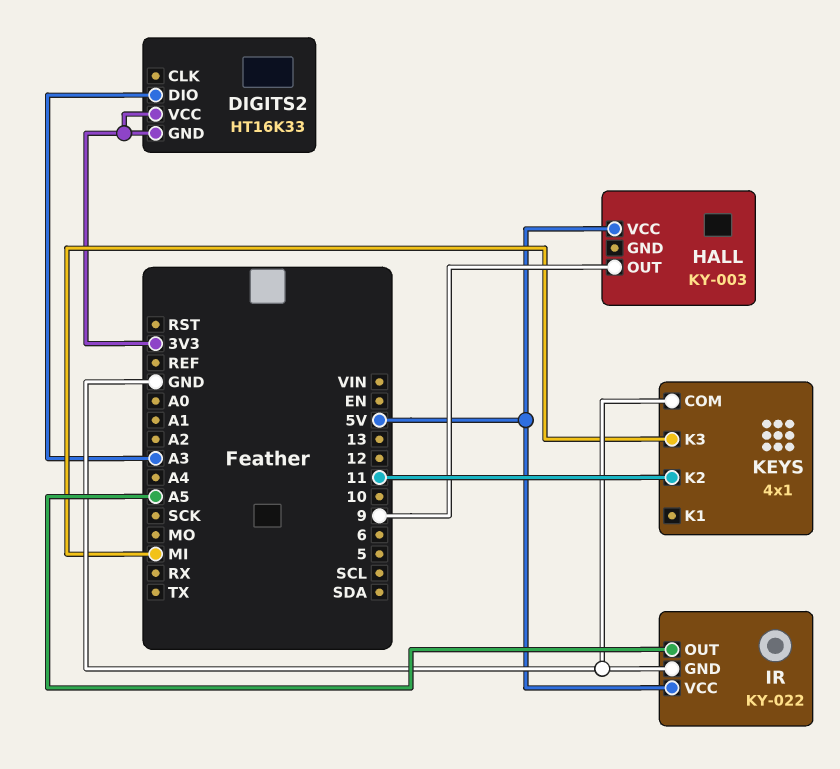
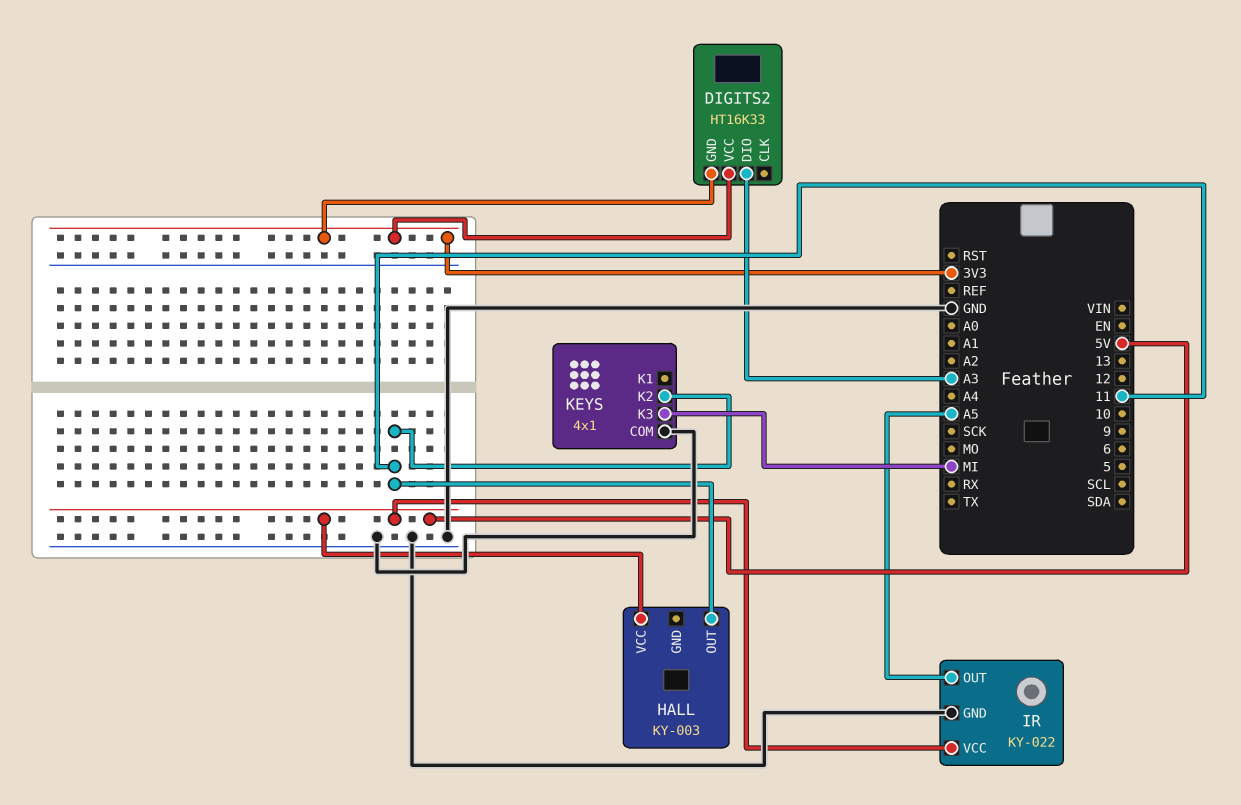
HALL pin OUT: 9 -> 11

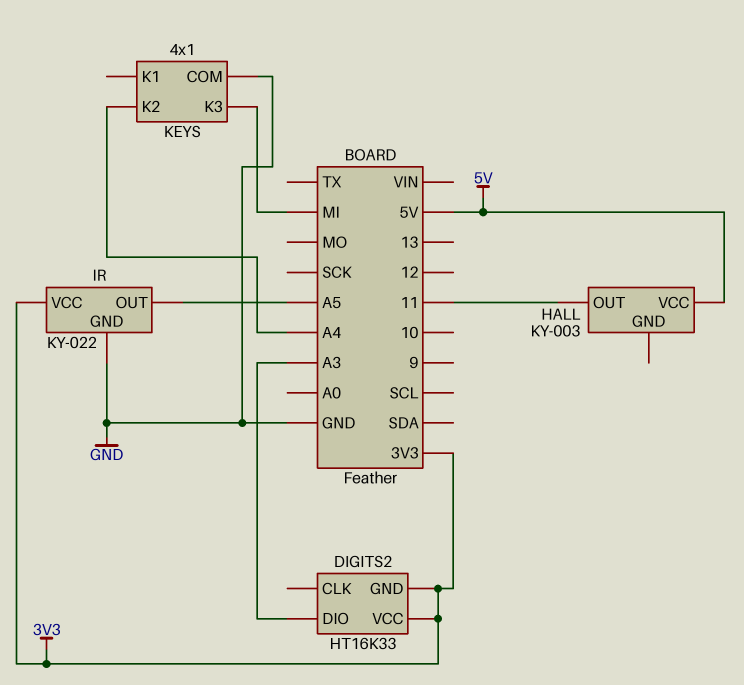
IR pin VCC: 5V -> 3V3
KEYS pin K2: 11 -> A4

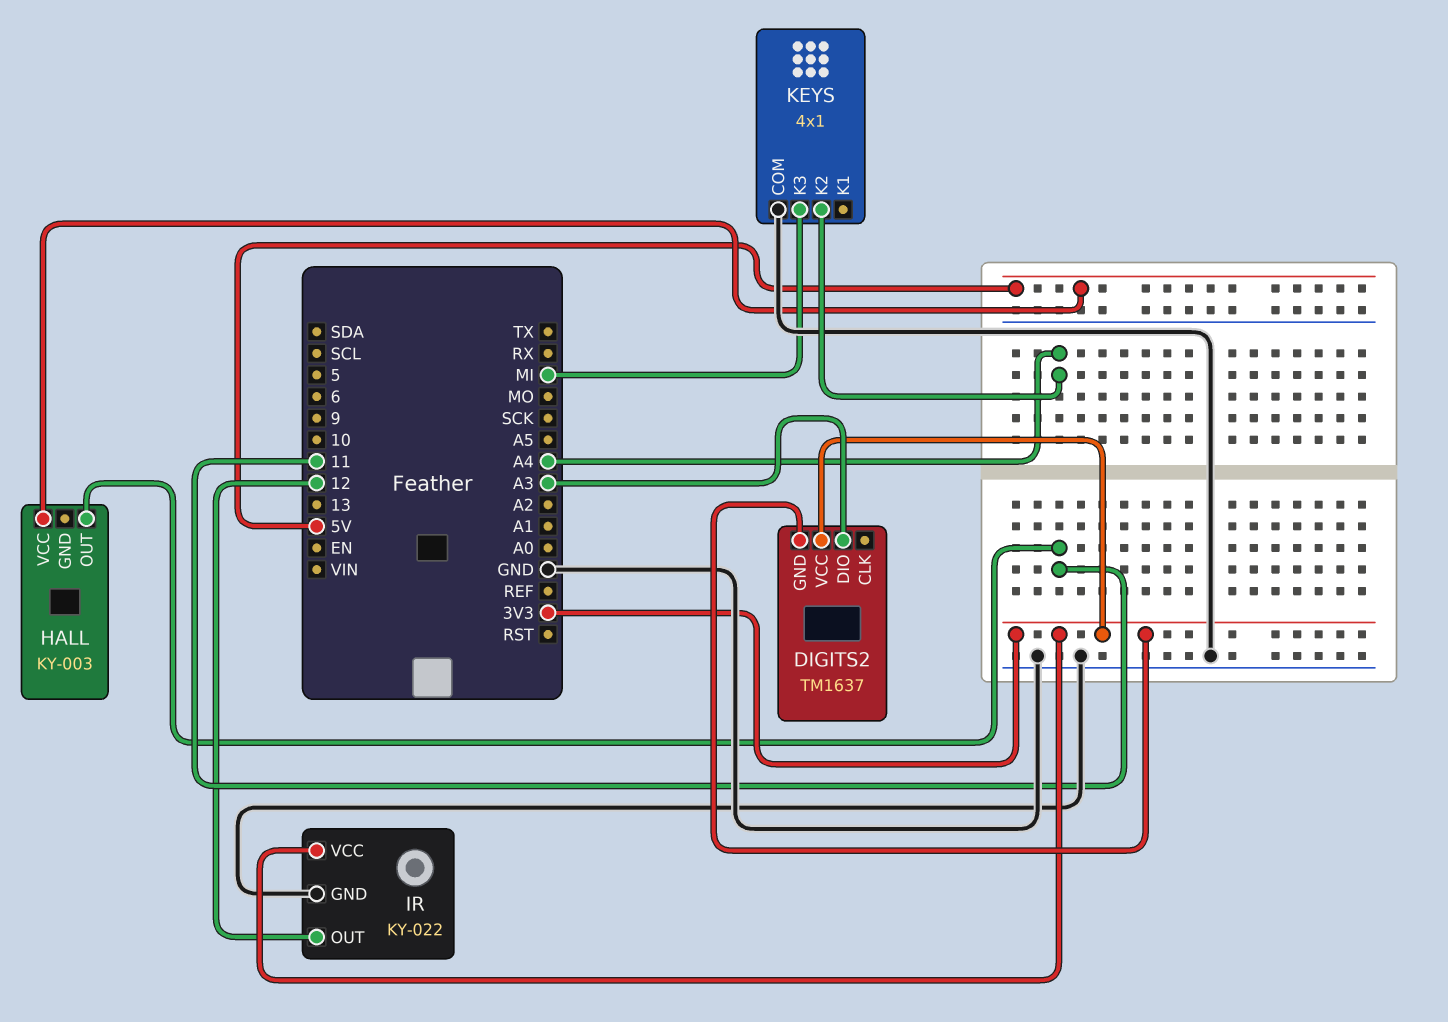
DIGITS2: HT16K33 -> TM1637
IR pin OUT: A5 -> 12

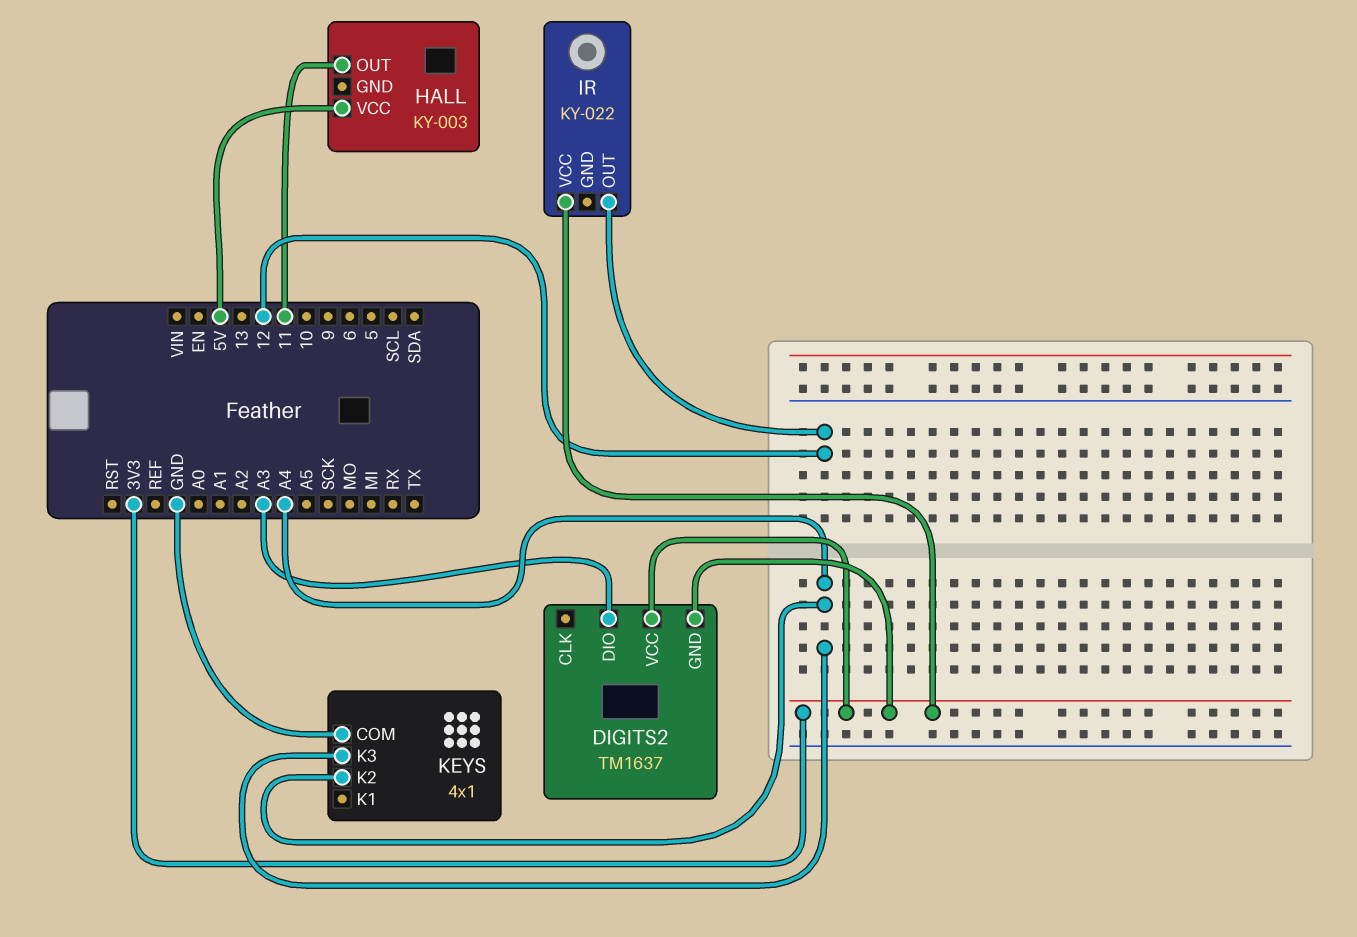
IR pin GND: GND -> none
KEYS pin K3: MI -> A4

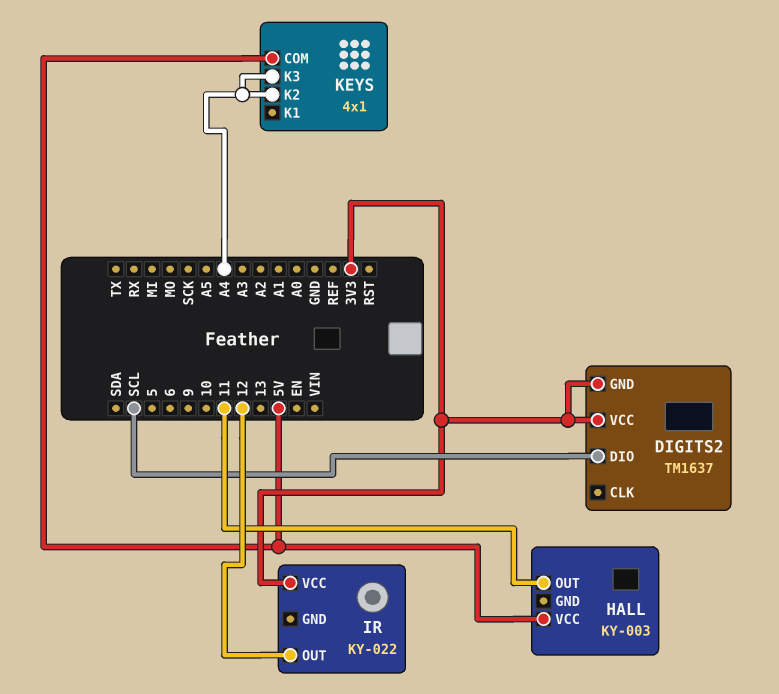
DIGITS2 pin DIO: A3 -> SCL
KEYS pin COM: GND -> 5V

